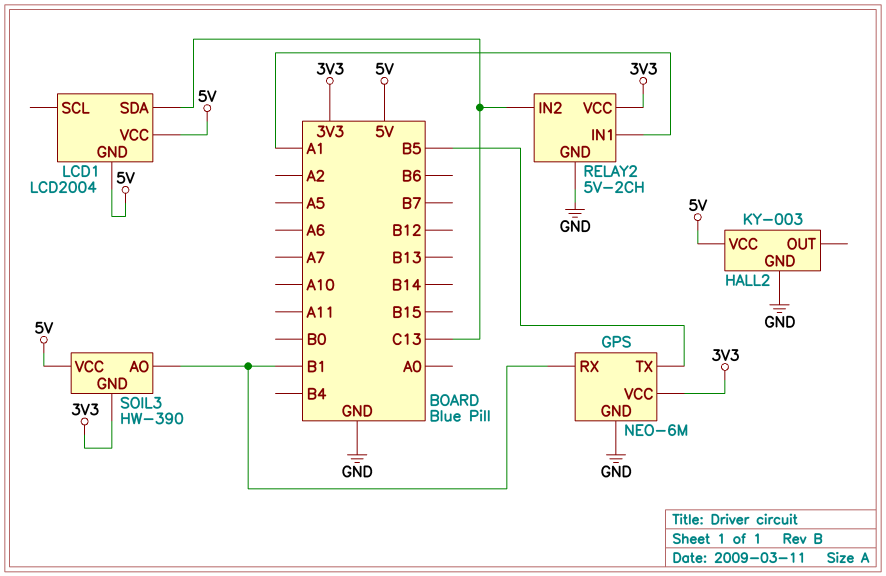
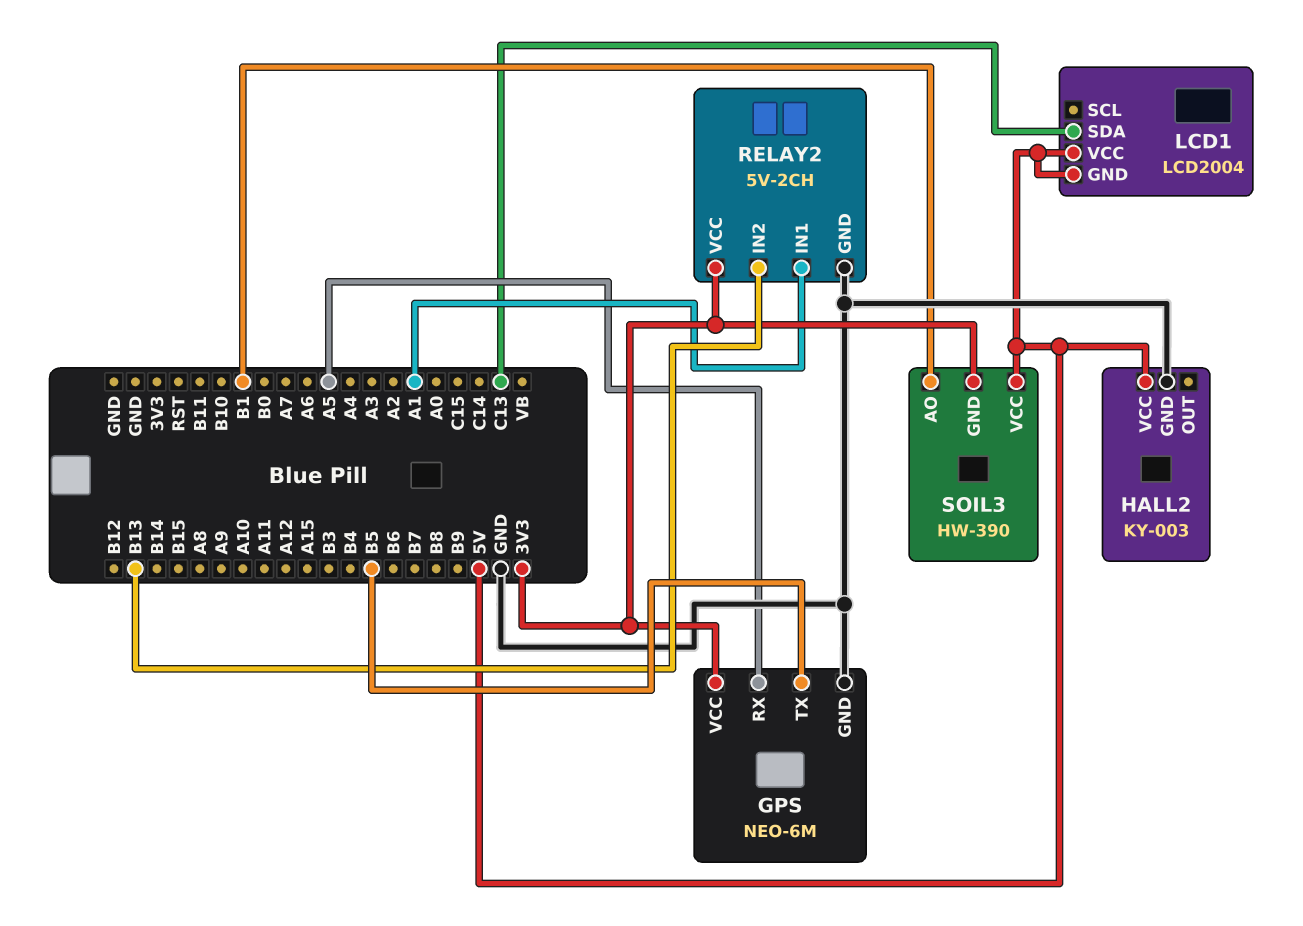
GPS pin RX: B1 -> A5
RELAY2 pin IN2: C13 -> B13

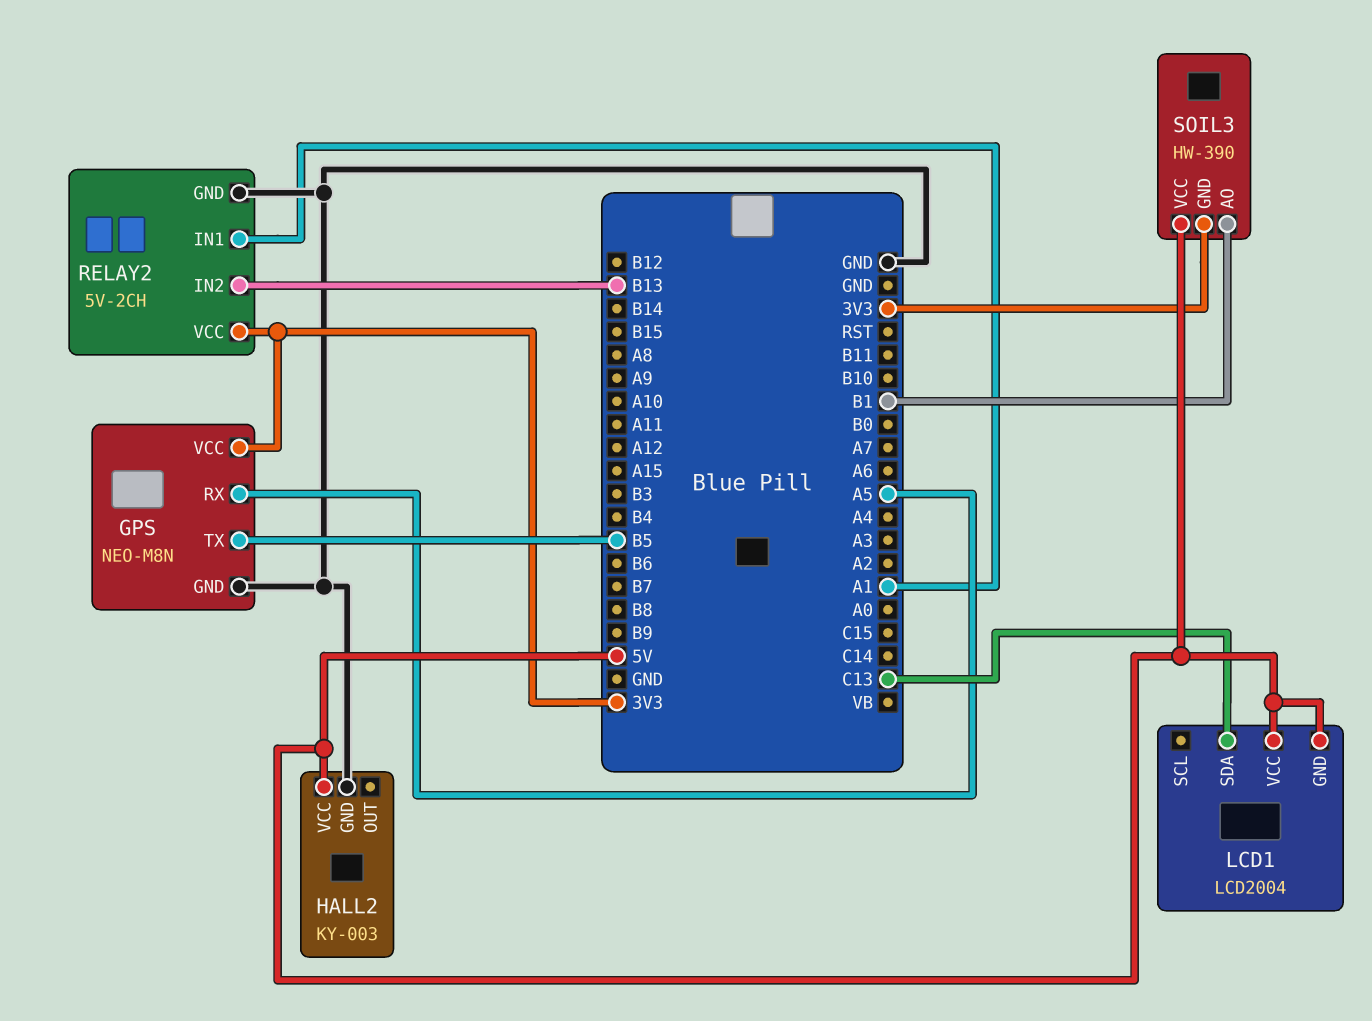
GPS: NEO-6M -> NEO-M8N

